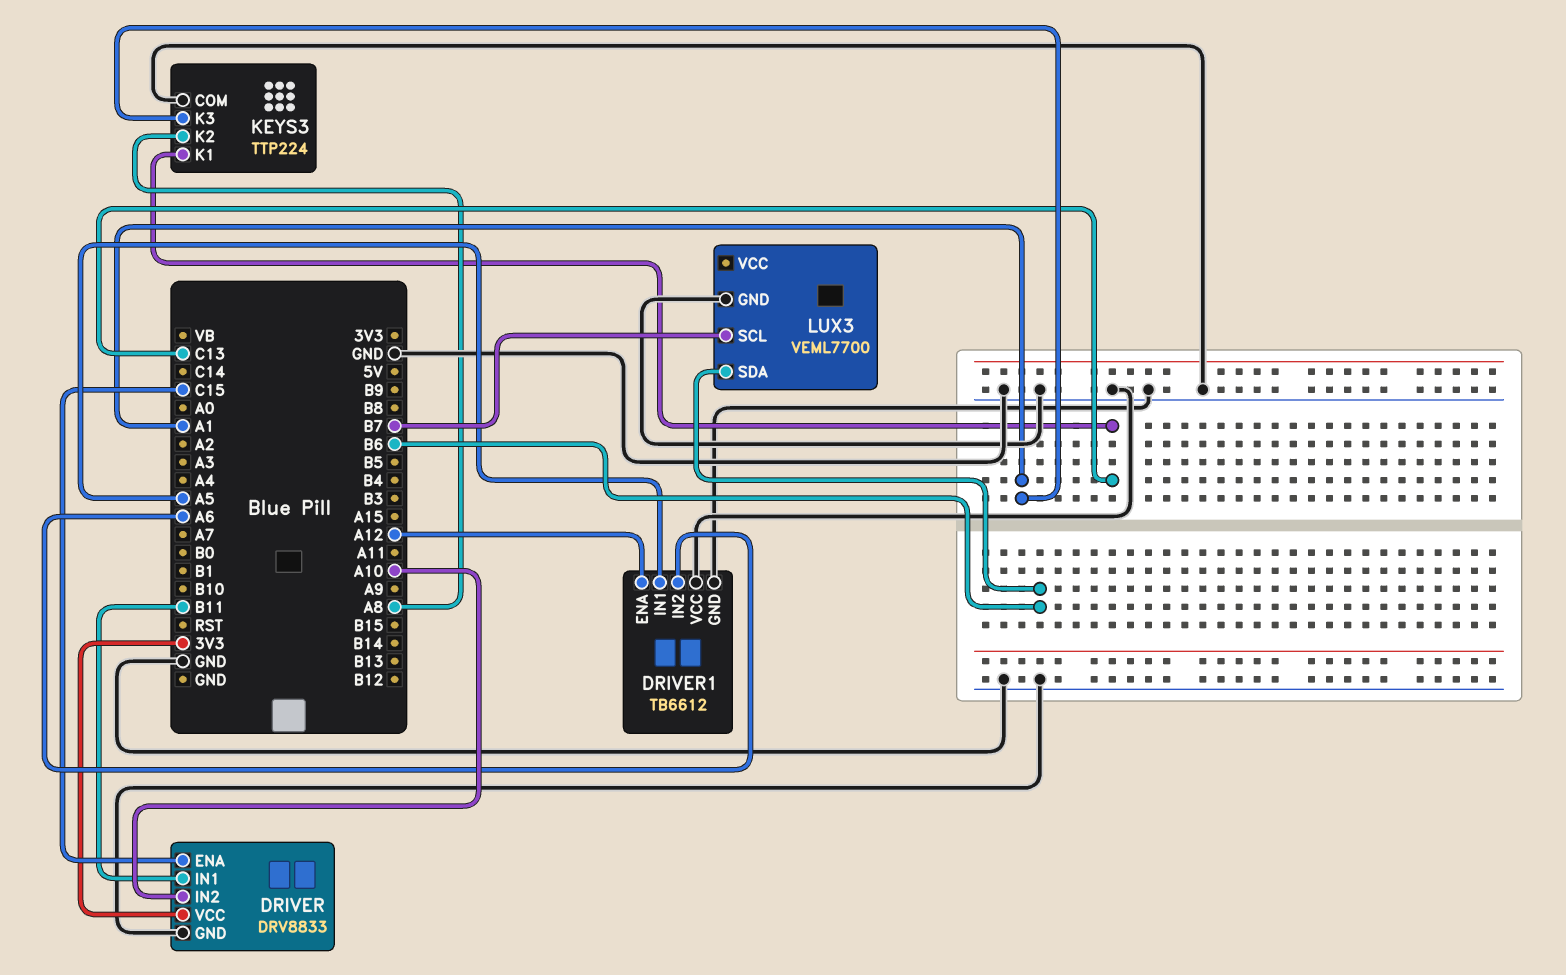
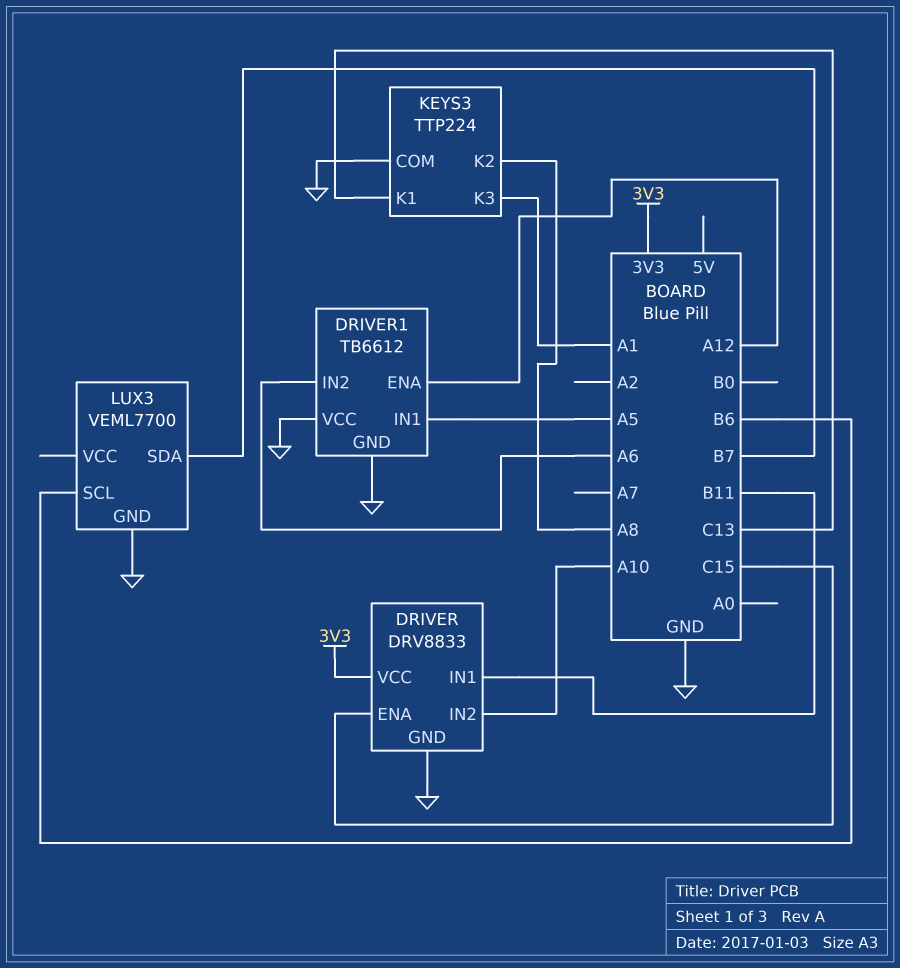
LUX3 pin SCL: B7 -> B6
LUX3 pin SDA: B6 -> B7

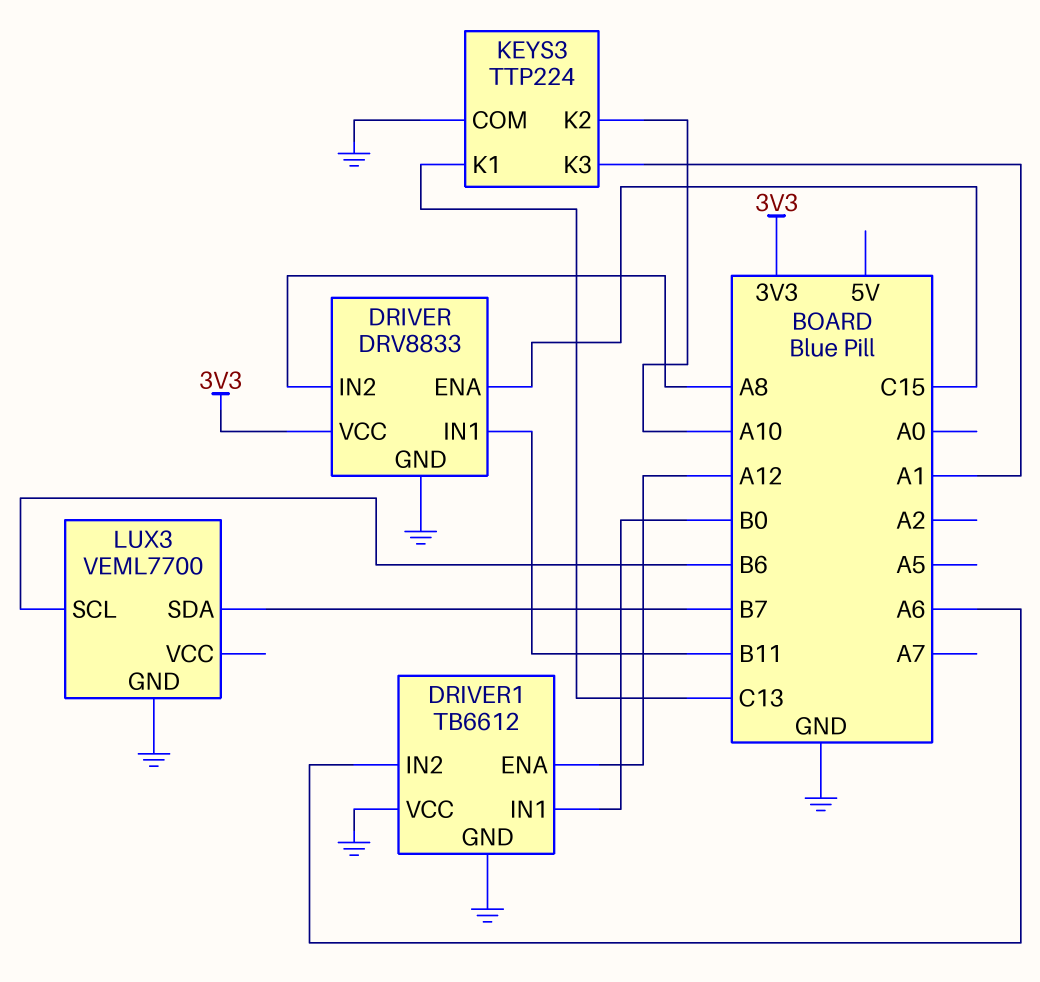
DRIVER pin IN2: A10 -> A8
DRIVER1 pin IN1: A5 -> B0
KEYS3 pin K2: A8 -> A10

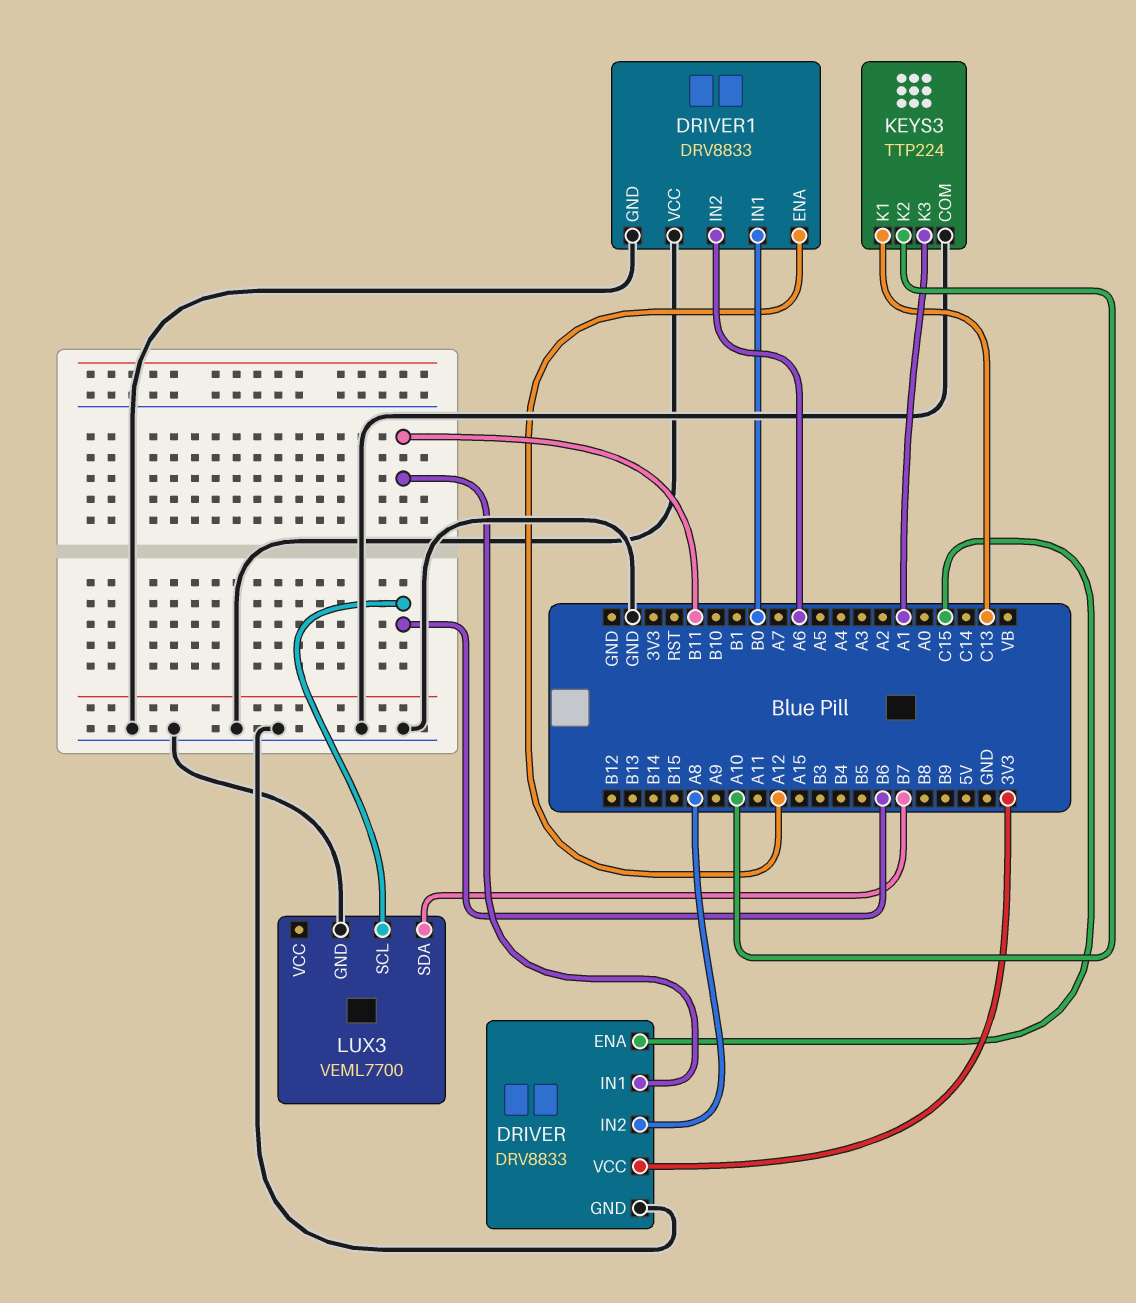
DRIVER1: TB6612 -> DRV8833

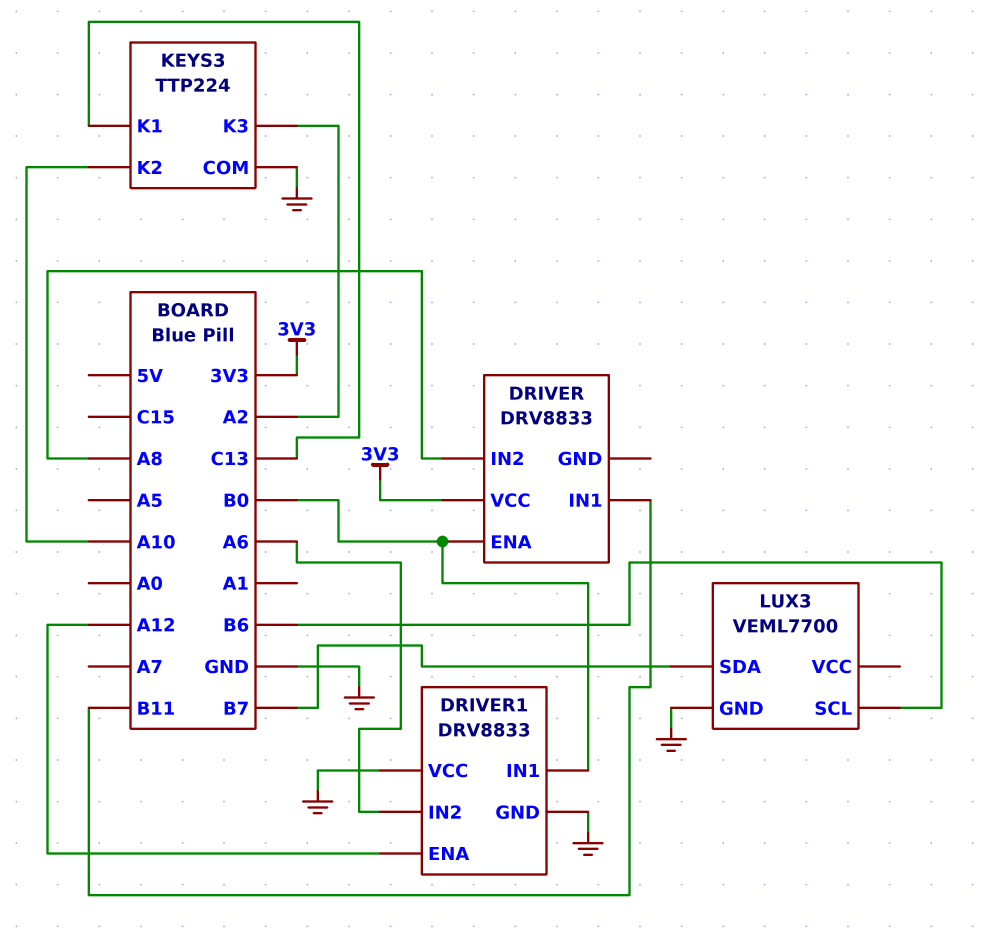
DRIVER pin ENA: C15 -> B0
DRIVER pin GND: GND -> none
KEYS3 pin K3: A1 -> A2

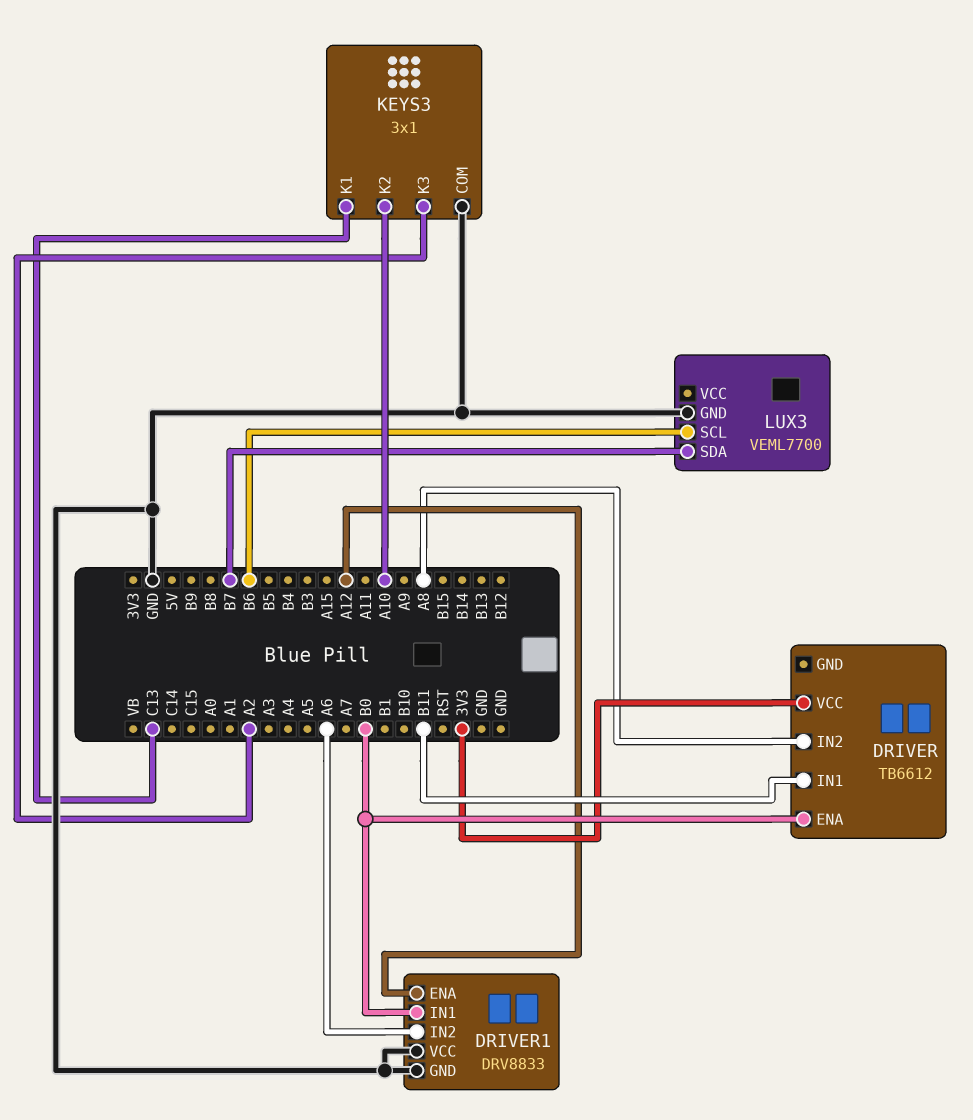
DRIVER: DRV8833 -> TB6612
KEYS3: TTP224 -> 3x1

